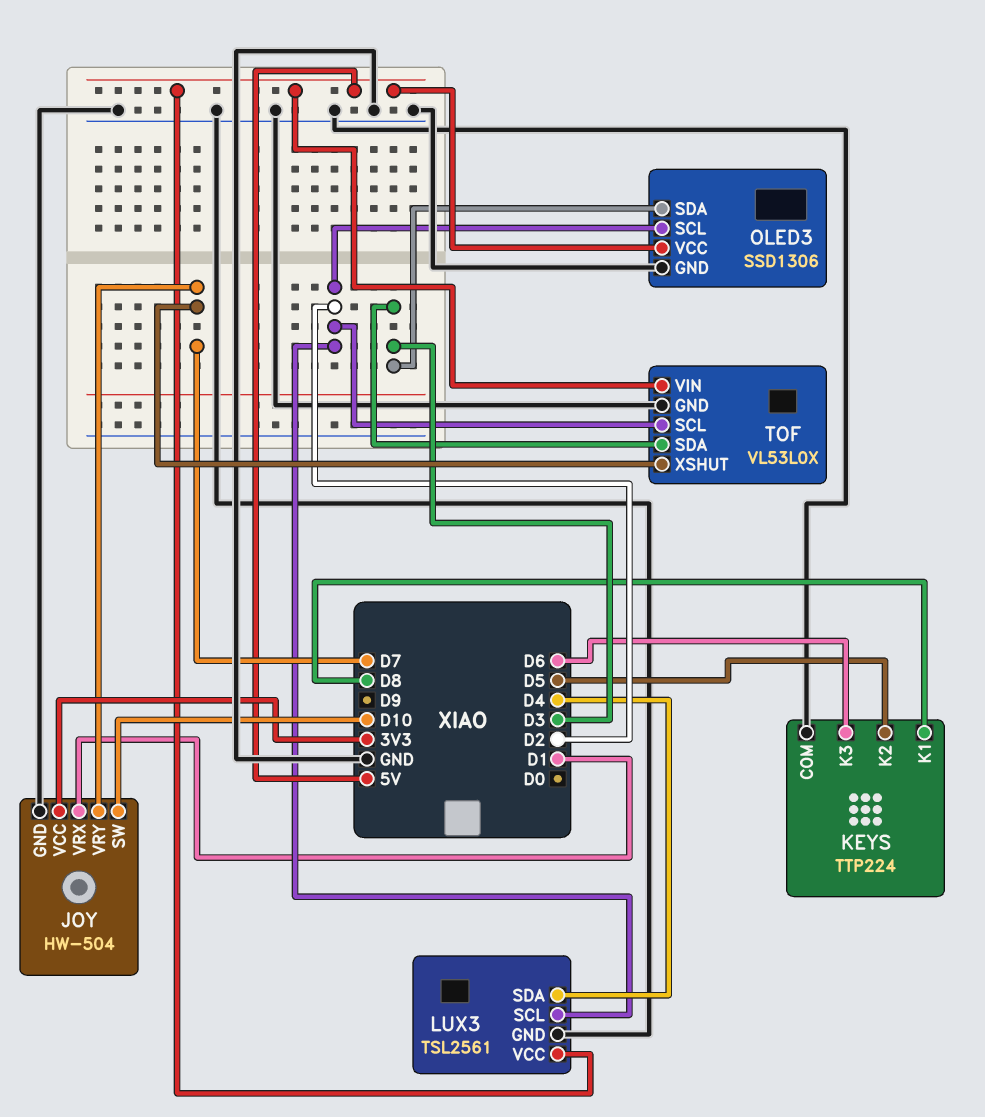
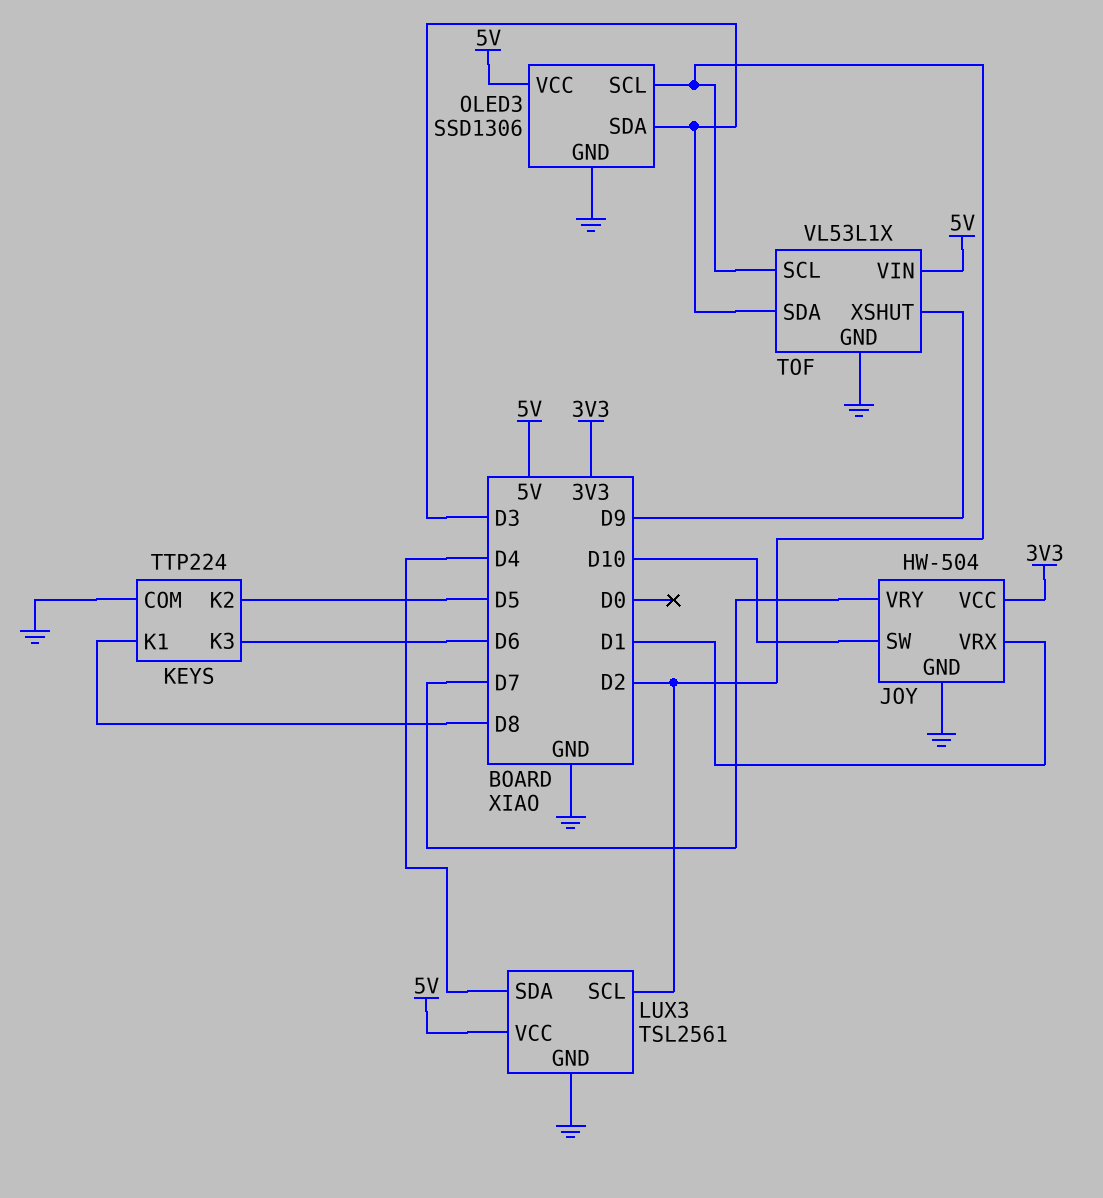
TOF: VL53L0X -> VL53L1X
TOF pin XSHUT: D7 -> D9

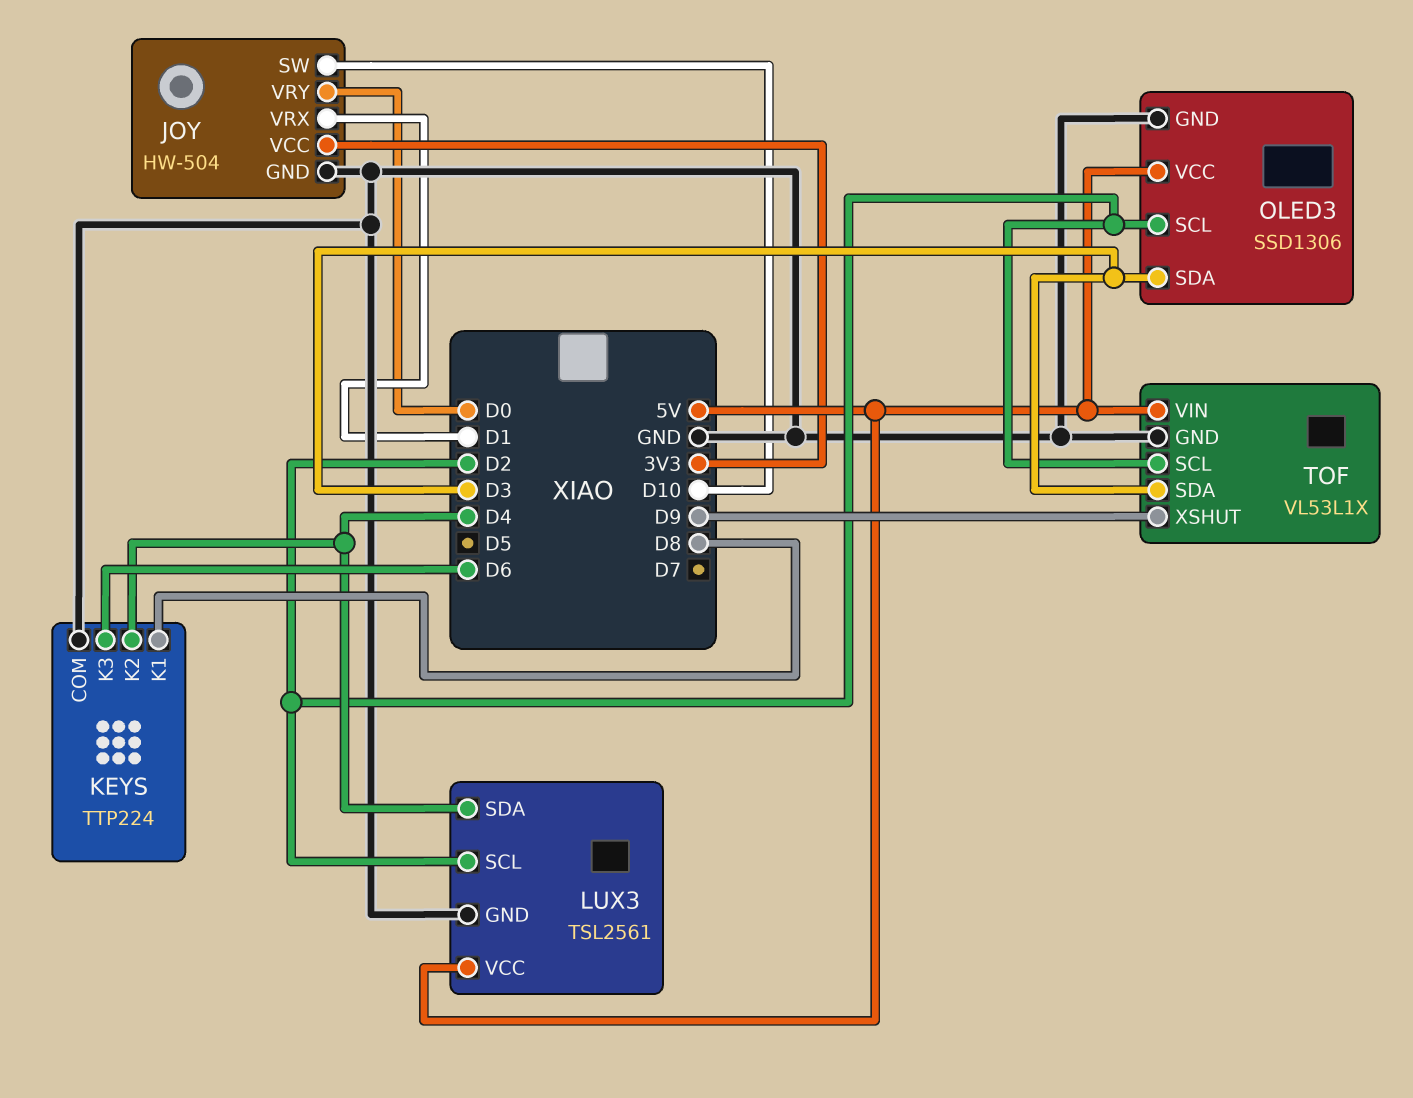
JOY pin VRY: D7 -> D0
KEYS pin K2: D5 -> D4

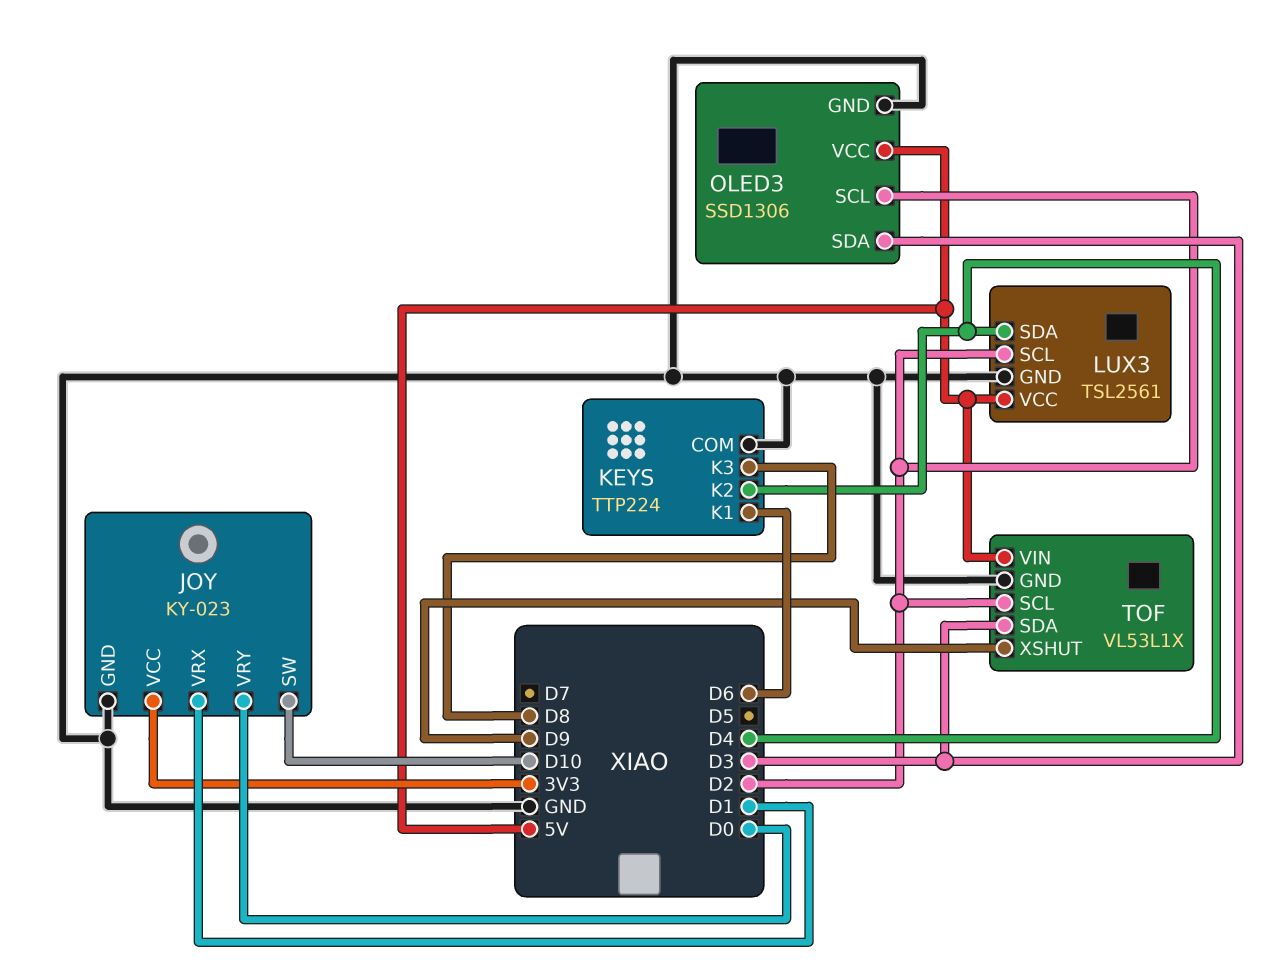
JOY: HW-504 -> KY-023
KEYS pin K1: D8 -> D6
KEYS pin K3: D6 -> D8

